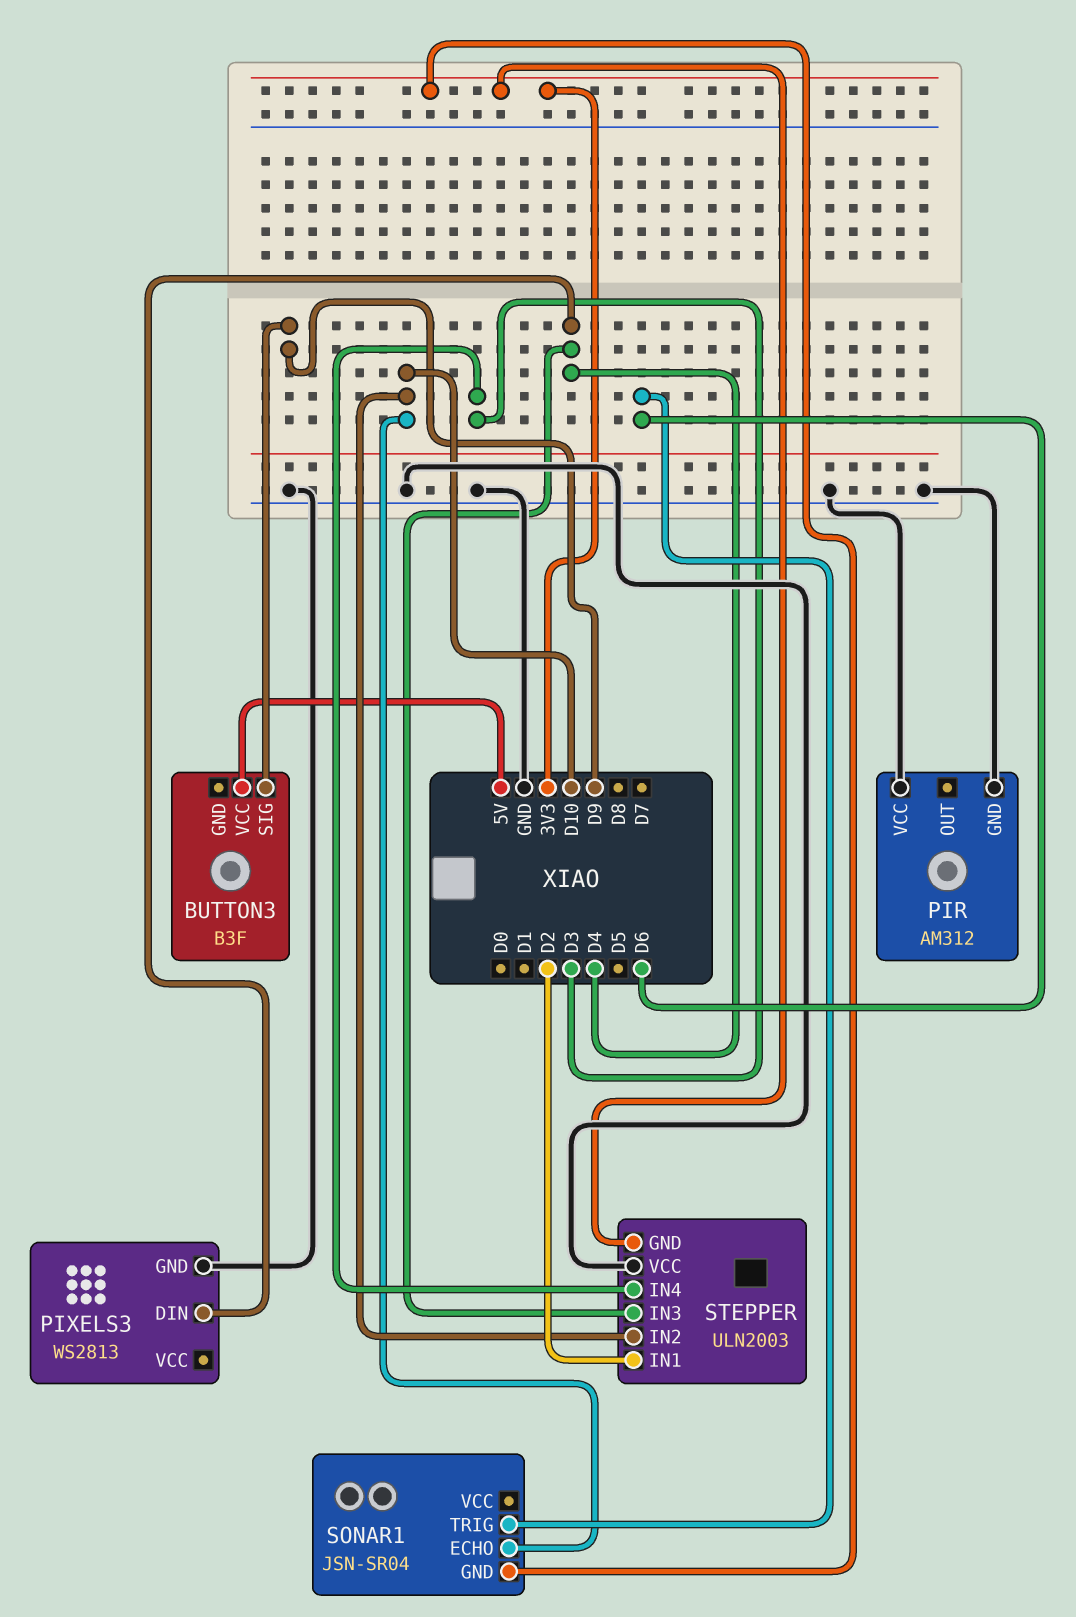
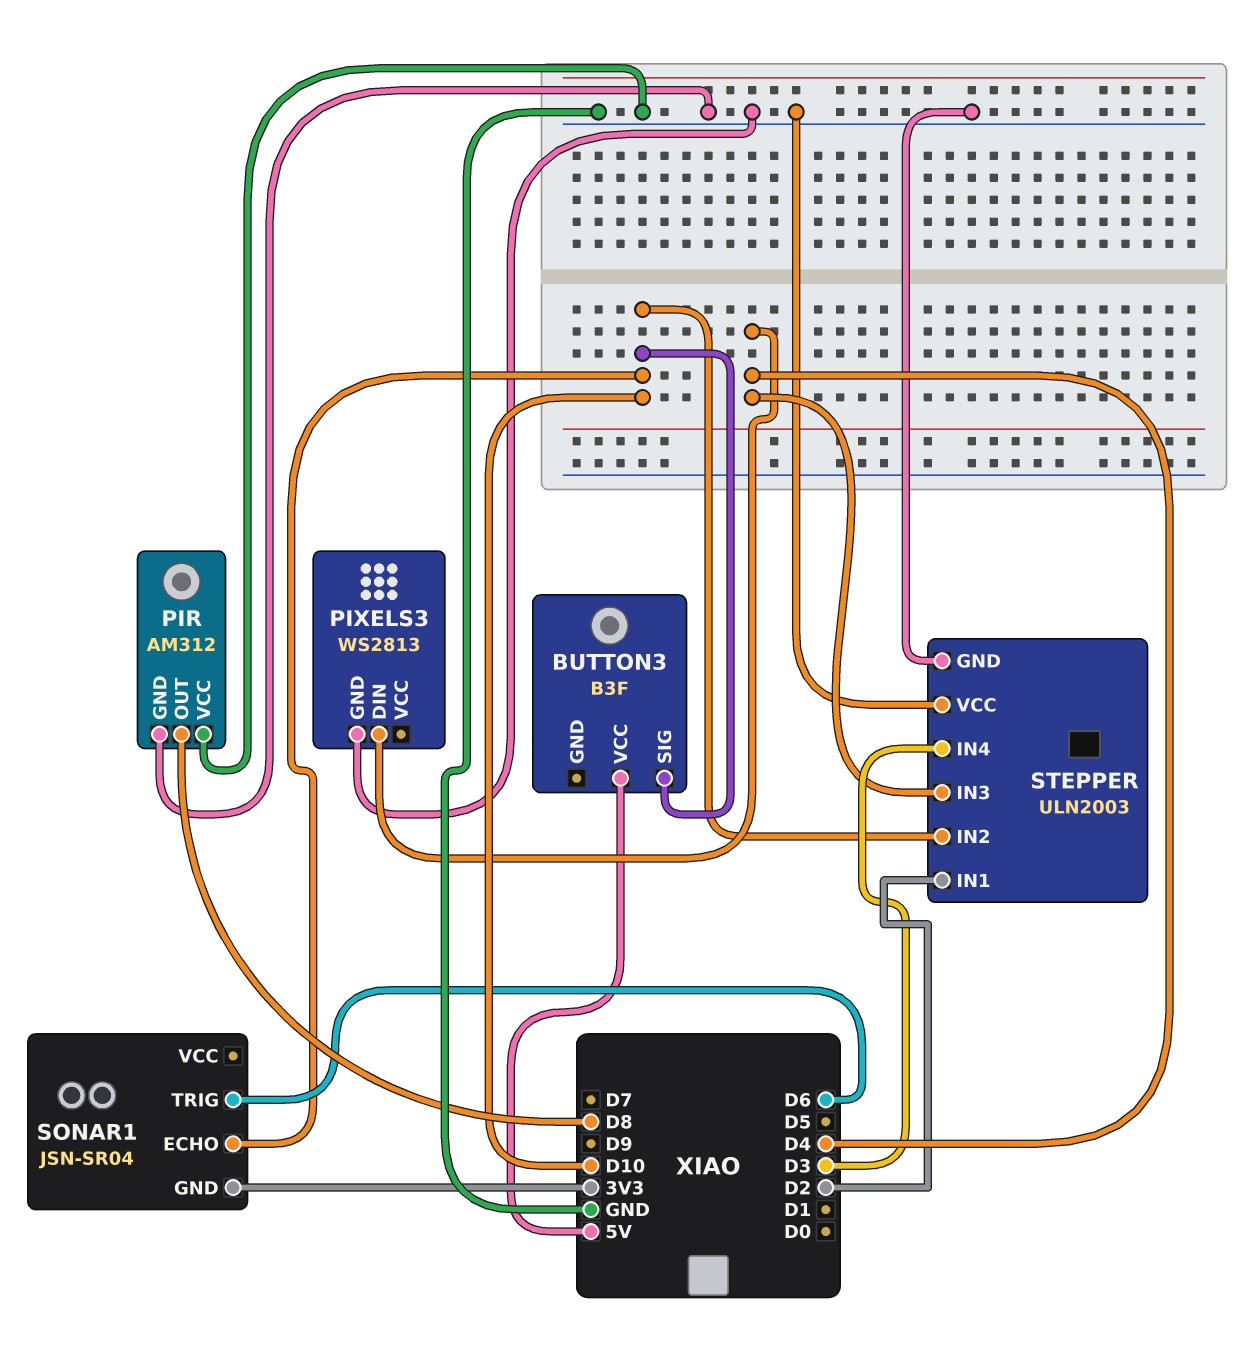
BUTTON3 pin SIG: D9 -> D10
PIR pin OUT: none -> D8
STEPPER pin GND: 3V3 -> GND

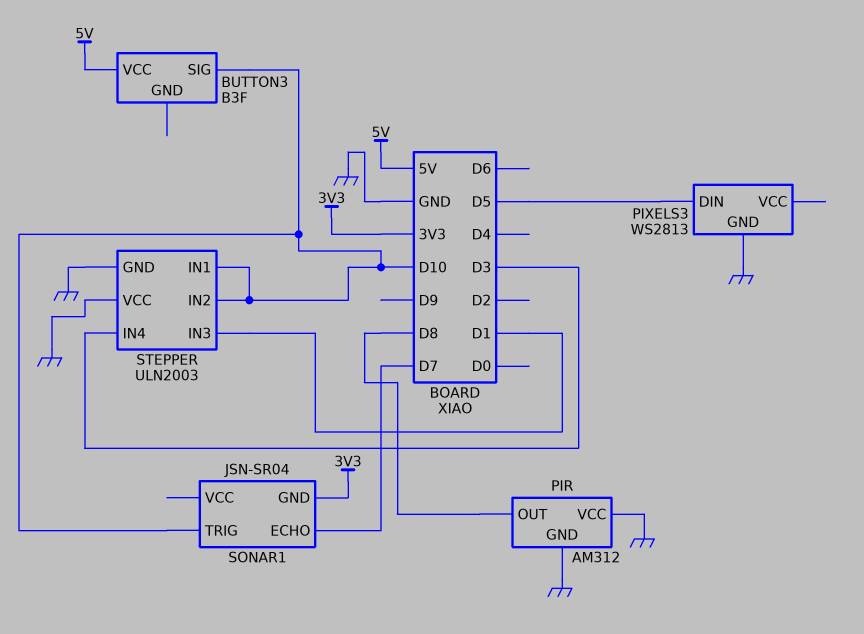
PIXELS3 pin DIN: D4 -> D5
SONAR1 pin ECHO: D10 -> D7
SONAR1 pin TRIG: D6 -> D10
STEPPER pin IN1: D2 -> D10
STEPPER pin IN3: D4 -> D1

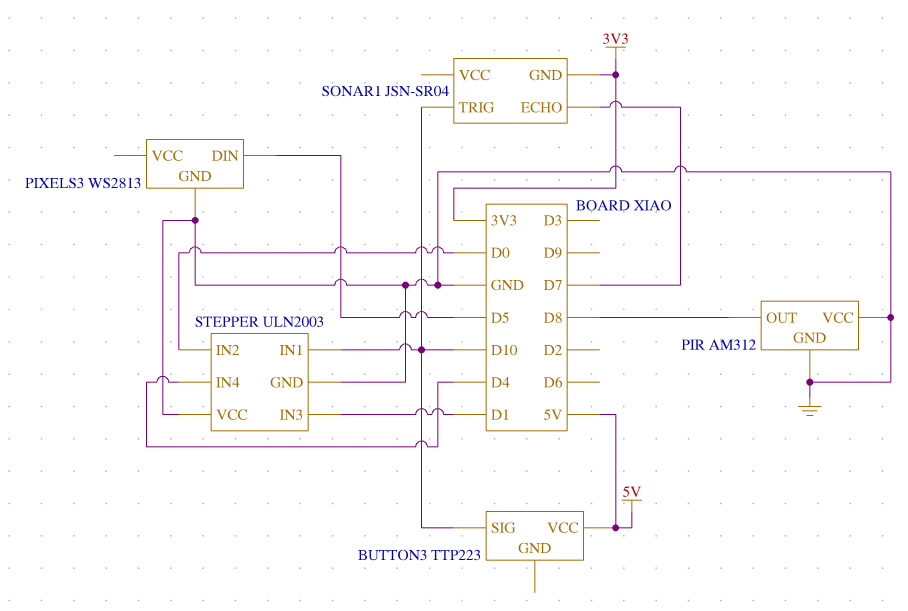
BUTTON3: B3F -> TTP223
STEPPER pin IN2: D10 -> D0
STEPPER pin IN4: D3 -> D4

